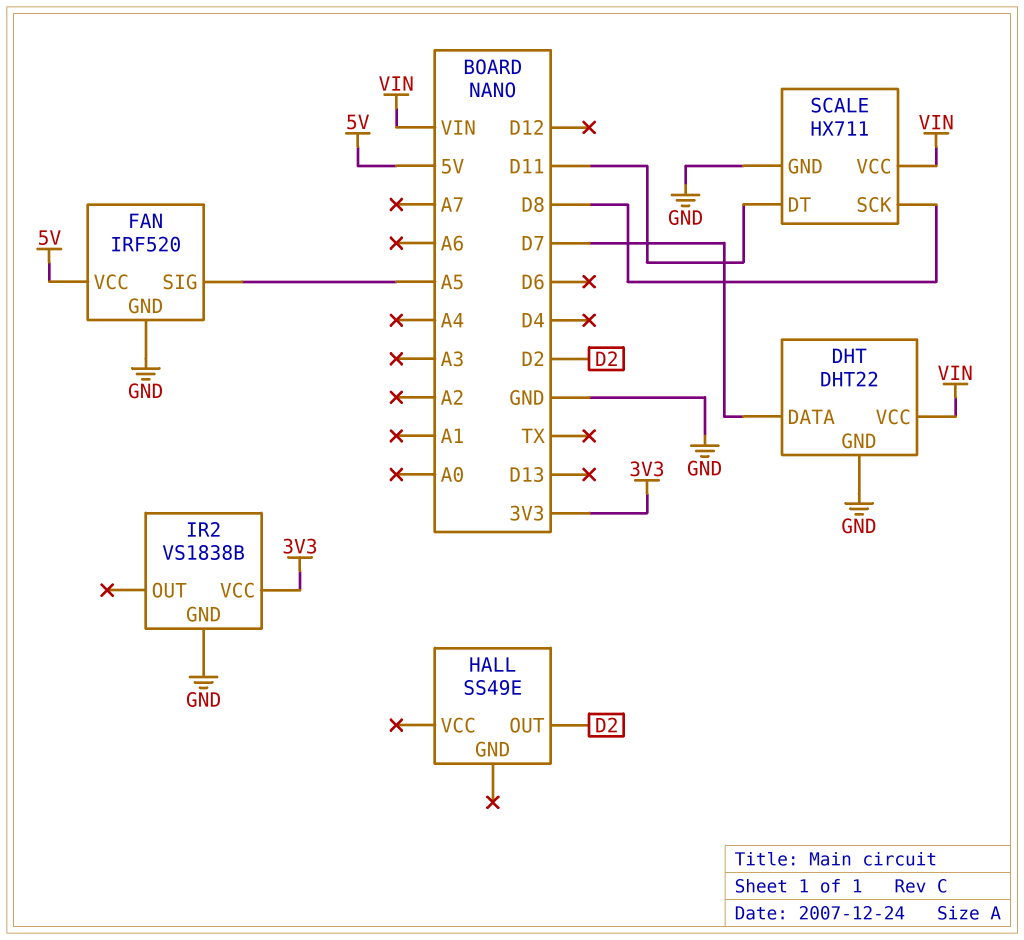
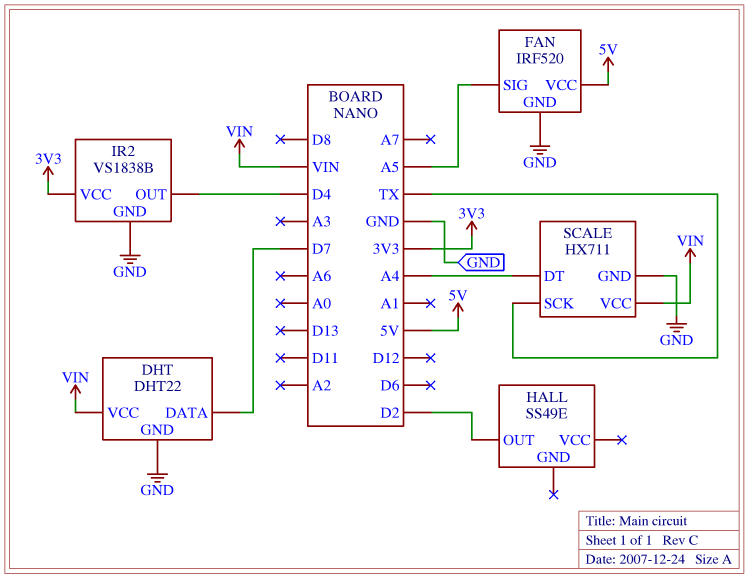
IR2 pin OUT: none -> D4
SCALE pin DT: D11 -> A4
SCALE pin SCK: D8 -> TX

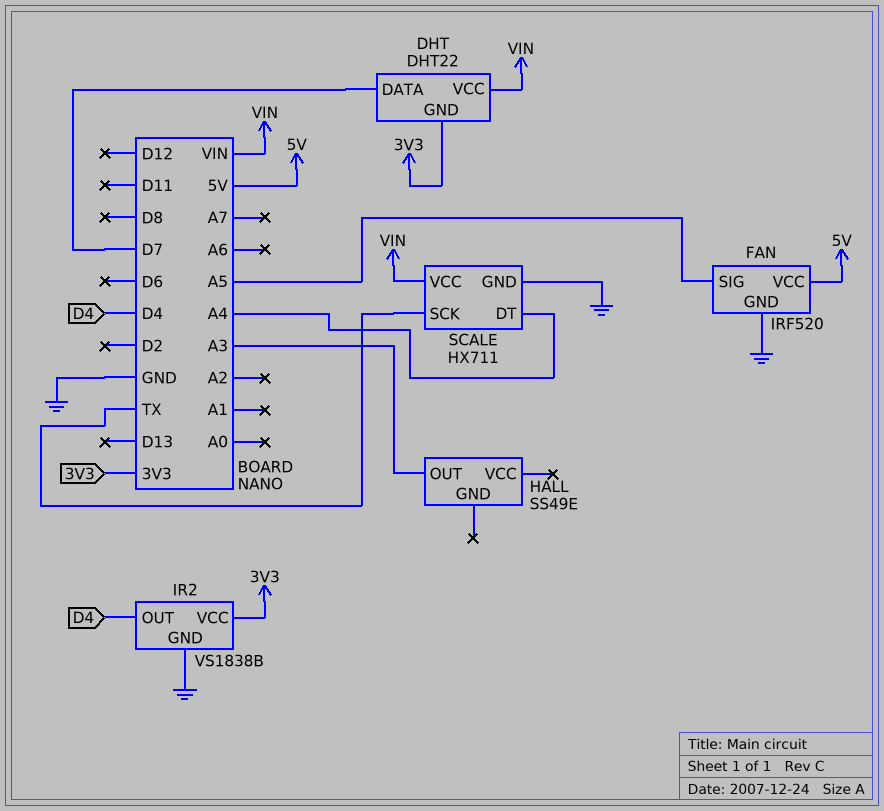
DHT pin GND: GND -> 3V3
HALL pin OUT: D2 -> A3

